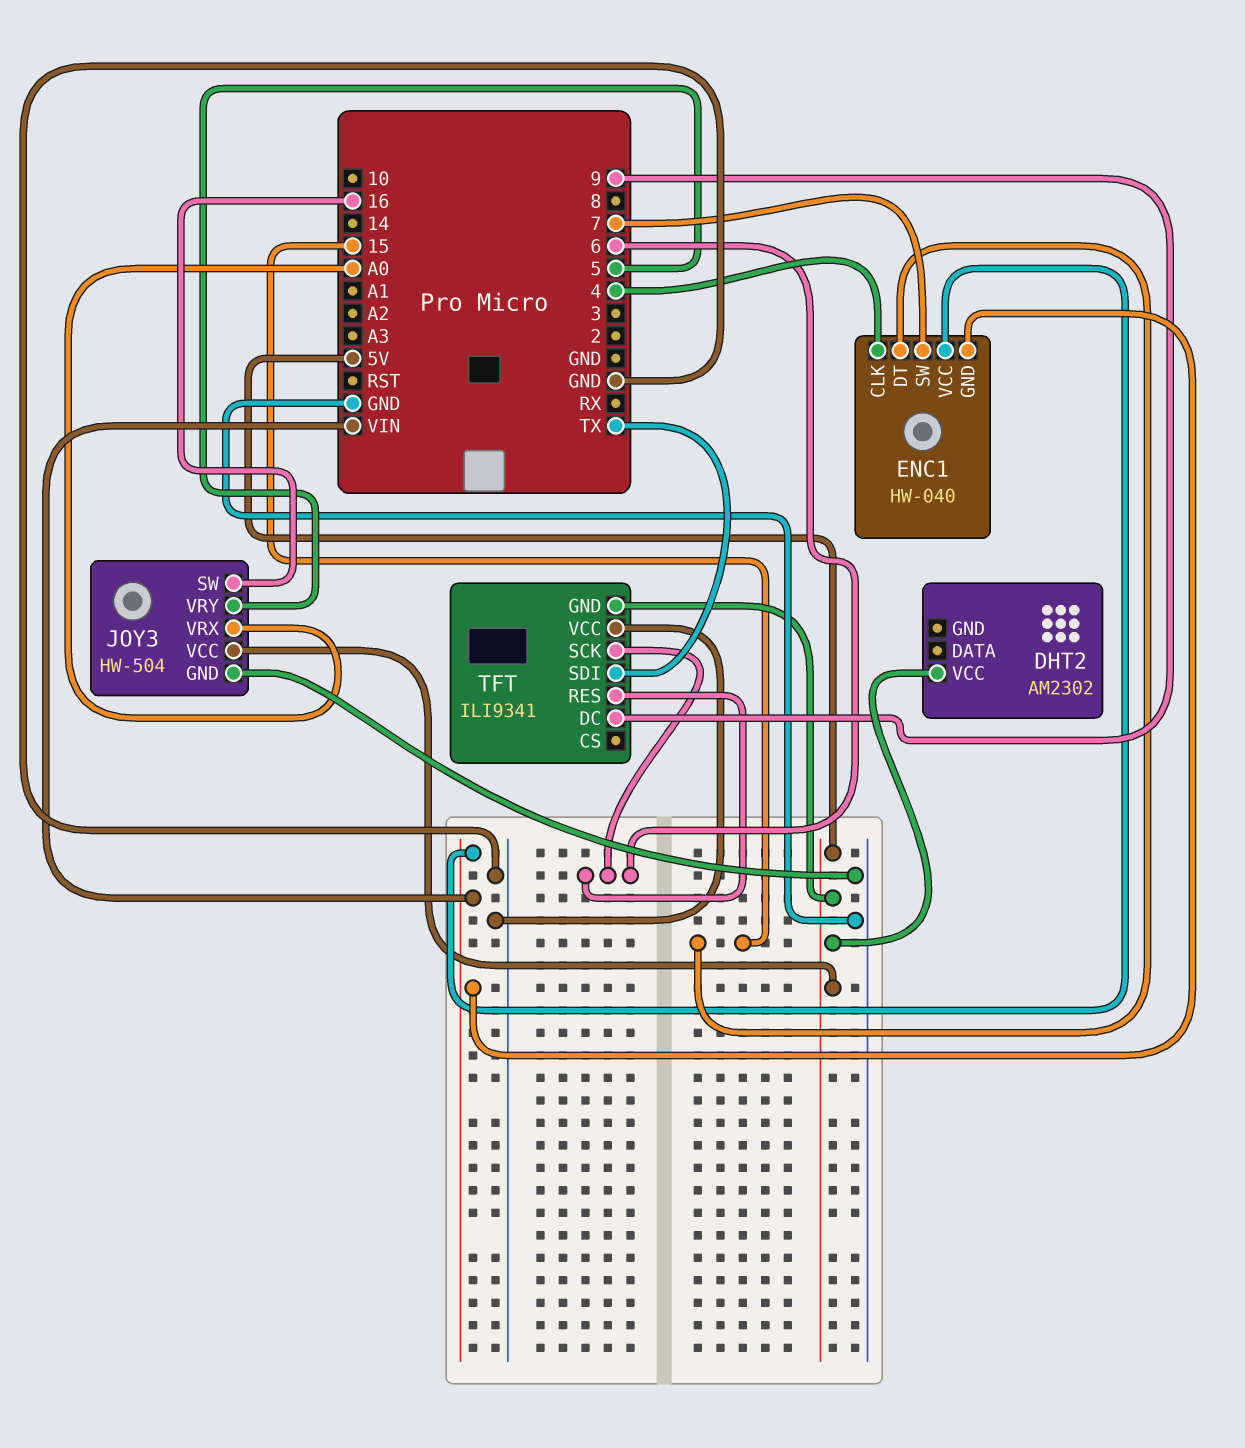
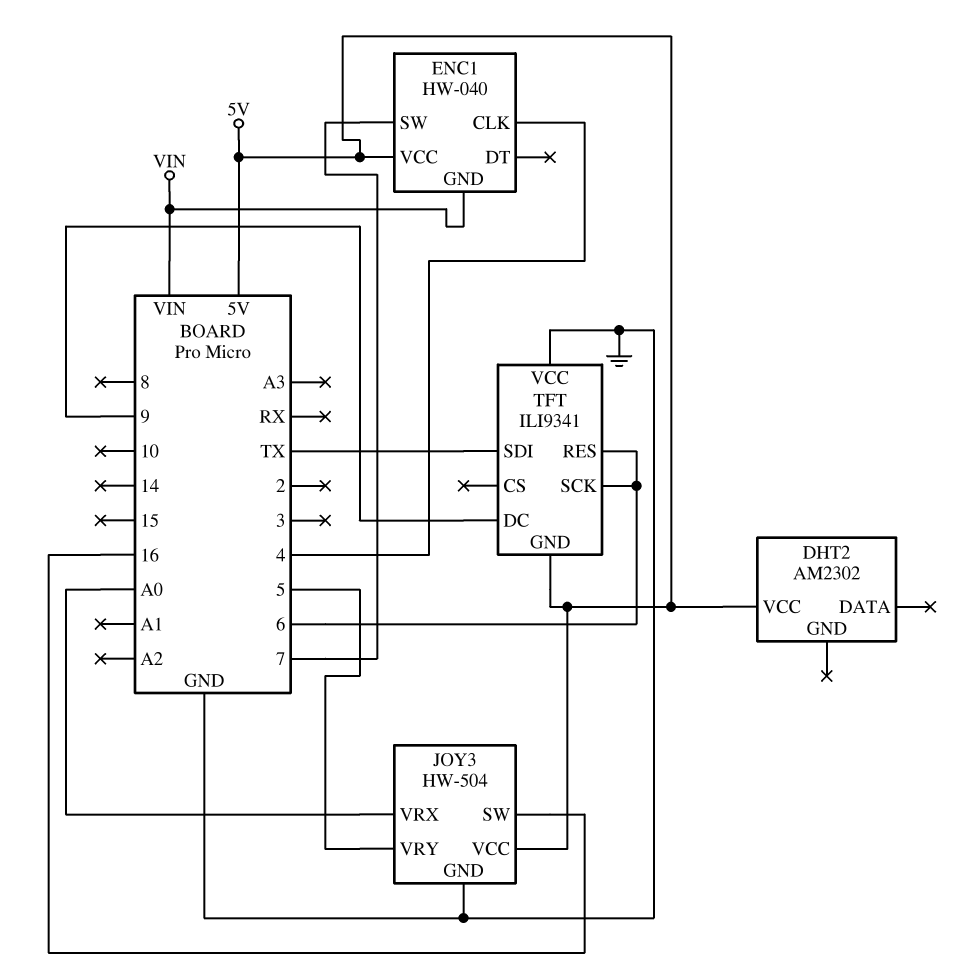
ENC1 pin DT: 15 -> none
ENC1 pin VCC: VIN -> 5V

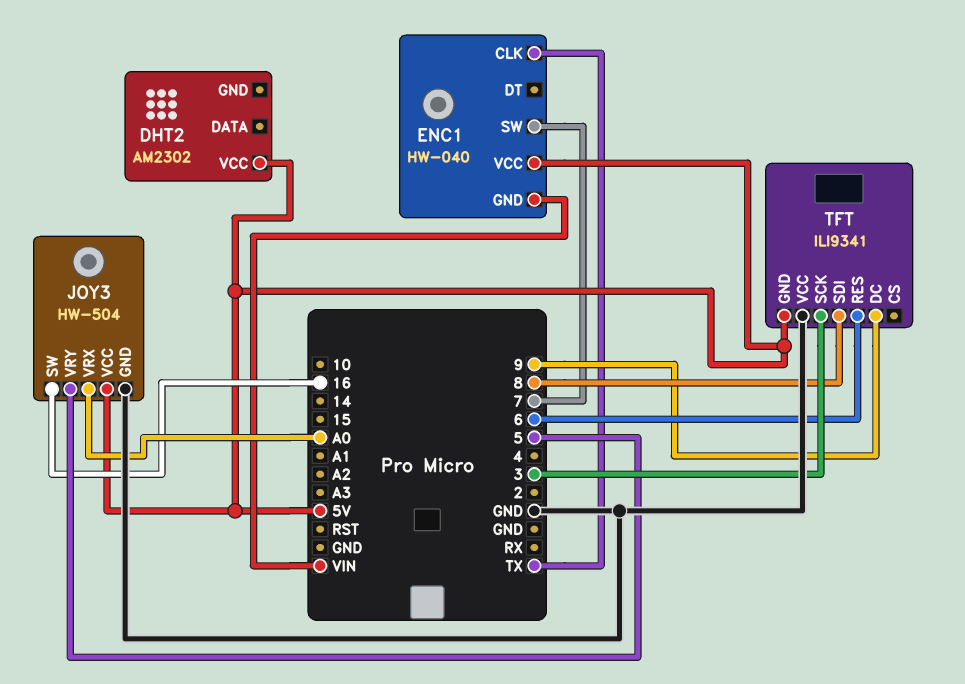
ENC1 pin CLK: 4 -> TX
TFT pin SCK: 6 -> 3
TFT pin SDI: TX -> 8

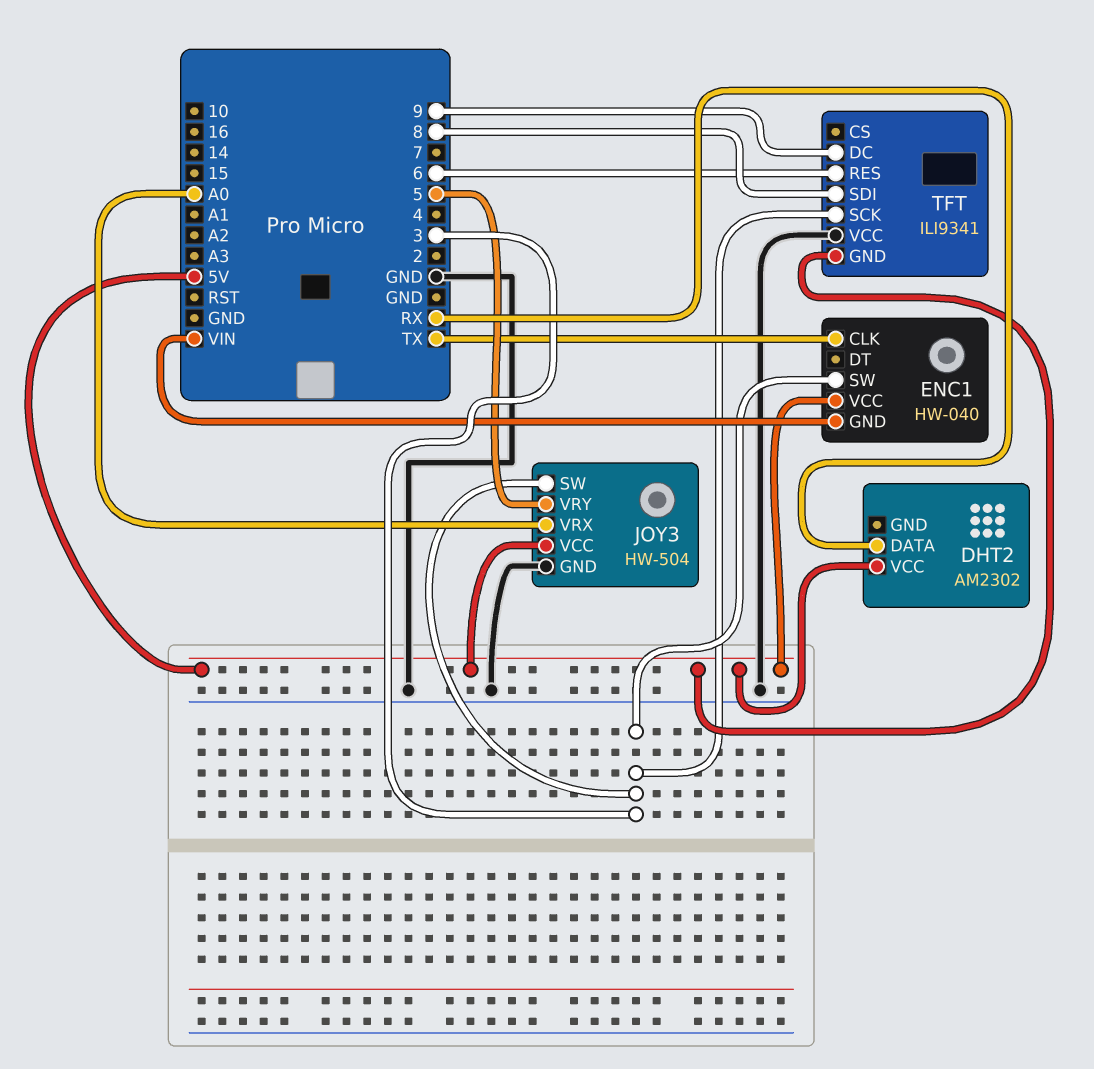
DHT2 pin DATA: none -> RX
ENC1 pin SW: 7 -> 3
JOY3 pin SW: 16 -> 3

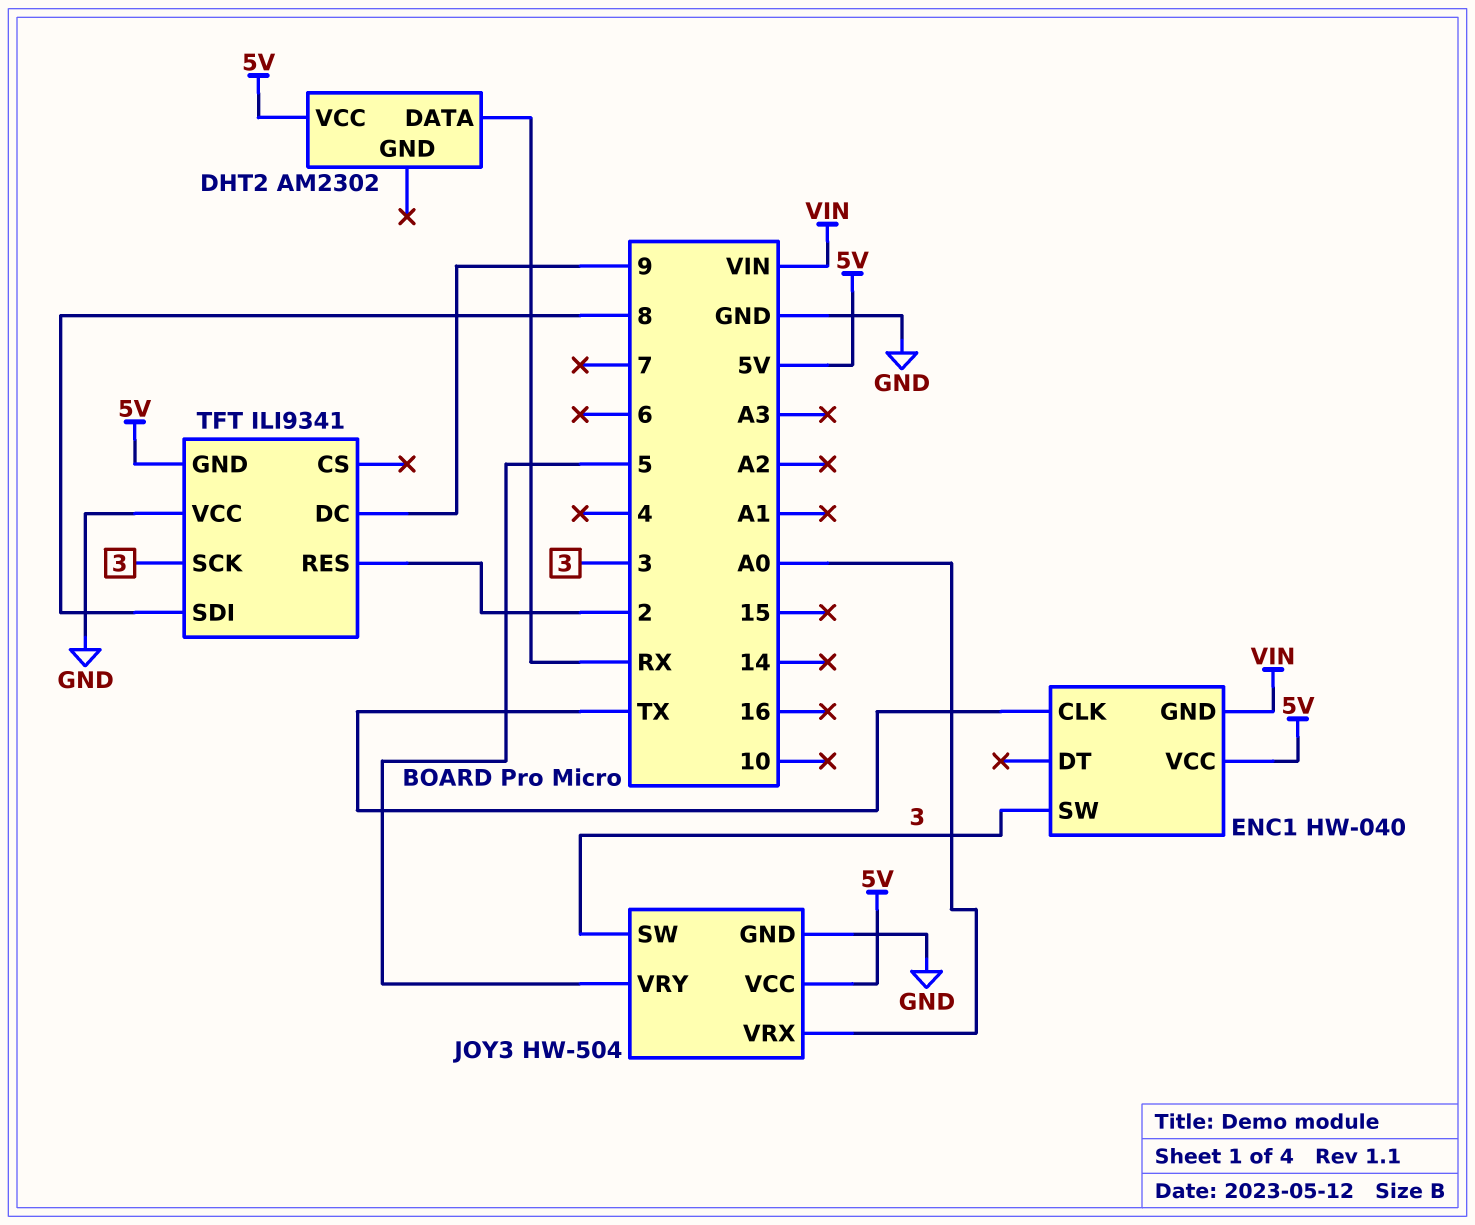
TFT pin RES: 6 -> 2

